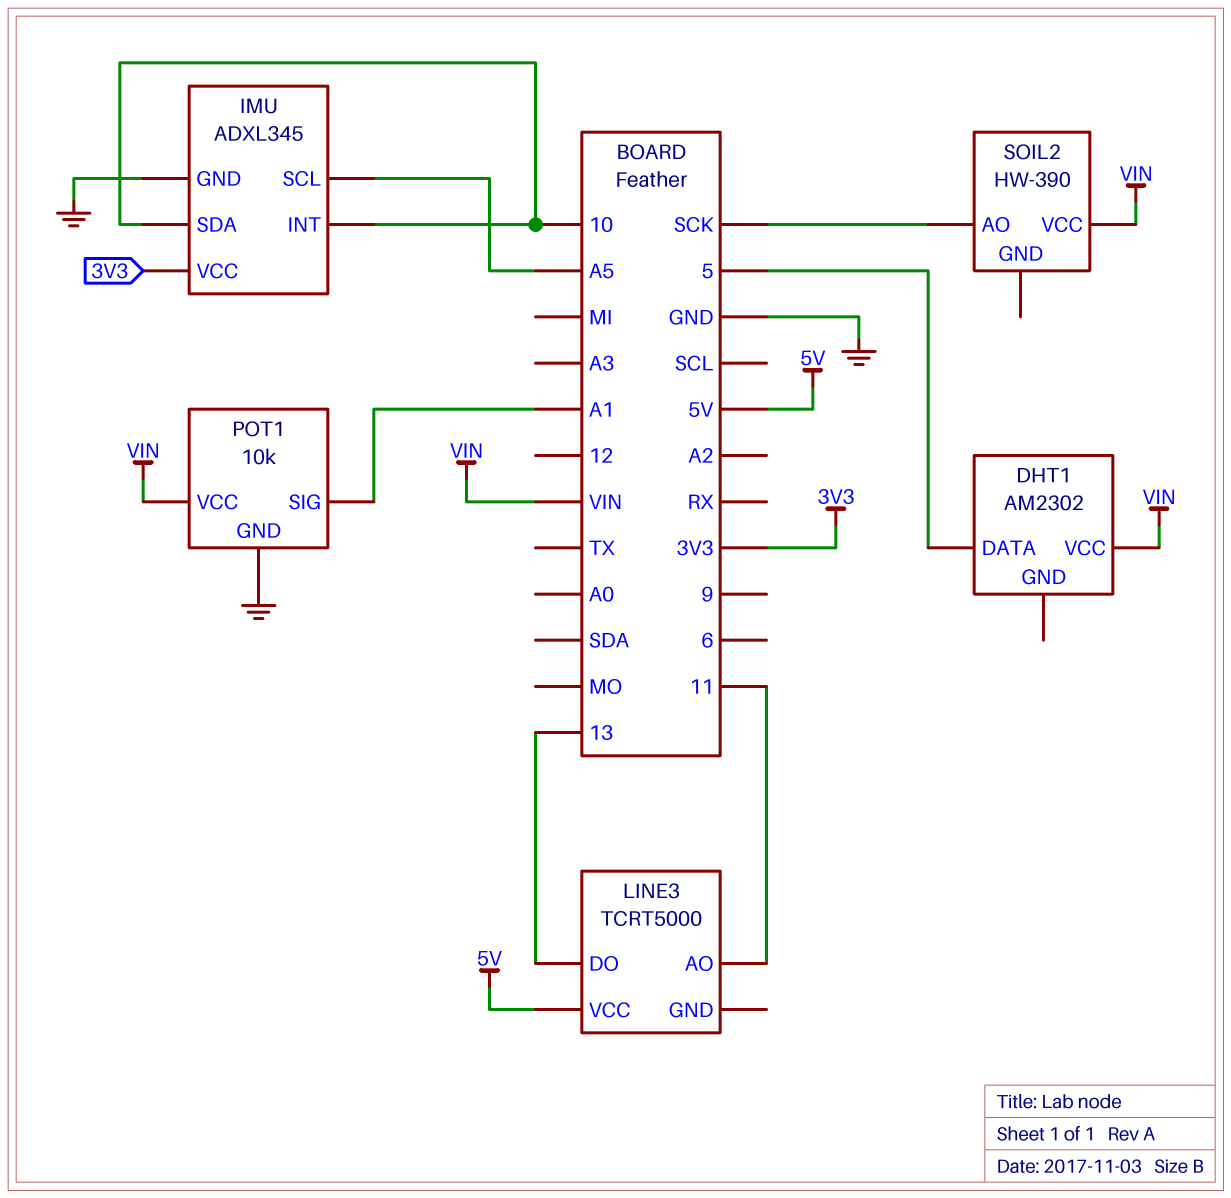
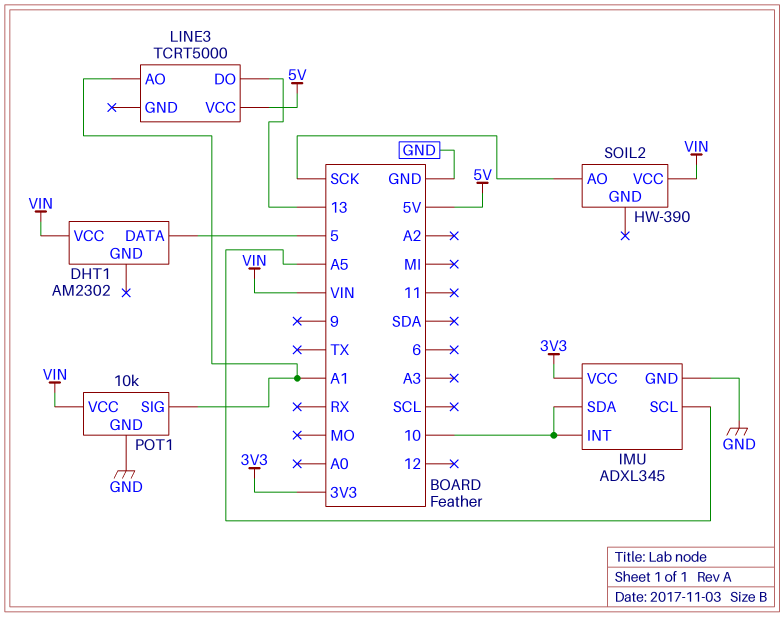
LINE3 pin AO: 11 -> A1

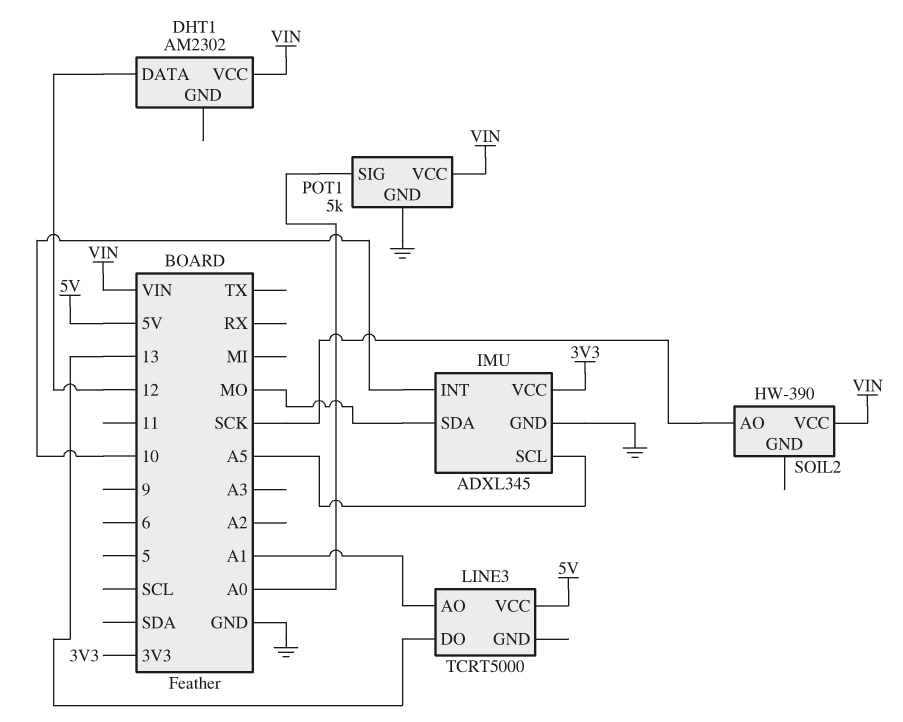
DHT1 pin DATA: 5 -> 12
IMU pin SDA: 10 -> MO
POT1: 10k -> 5k
POT1 pin SIG: A1 -> A0

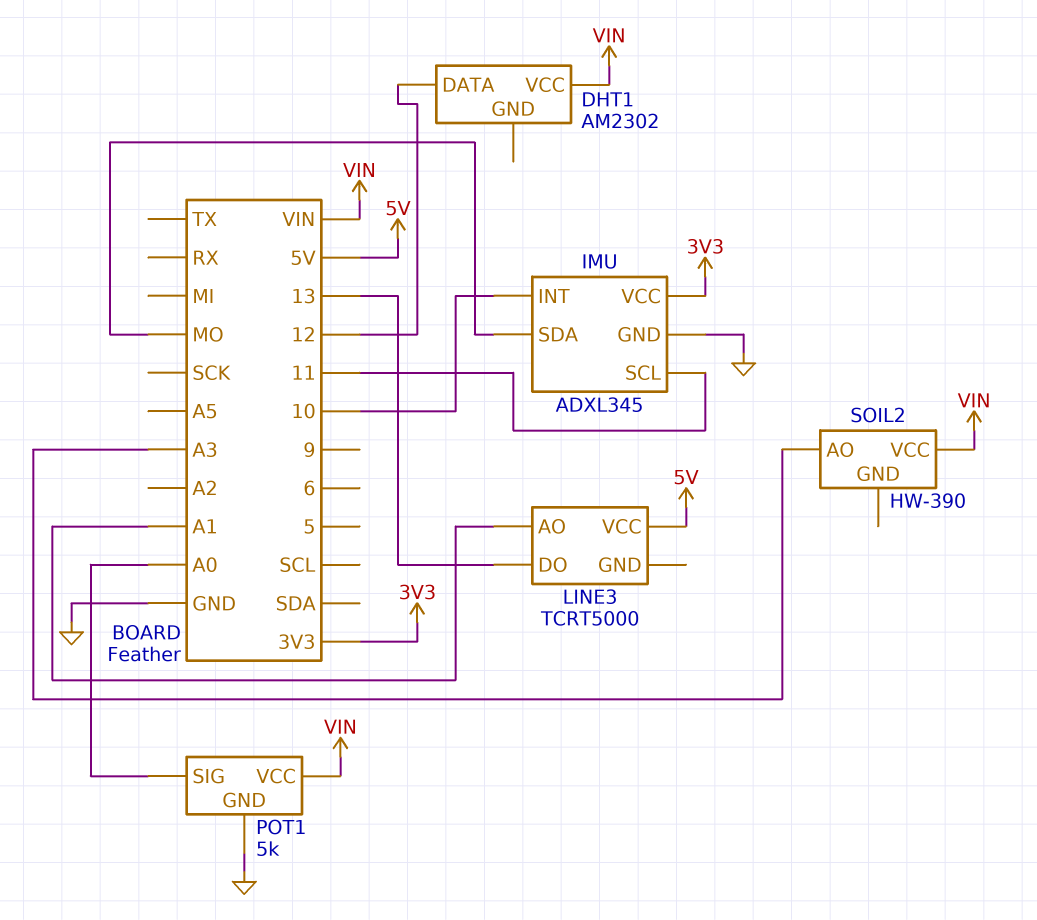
IMU pin SCL: A5 -> 11
SOIL2 pin AO: SCK -> A3

